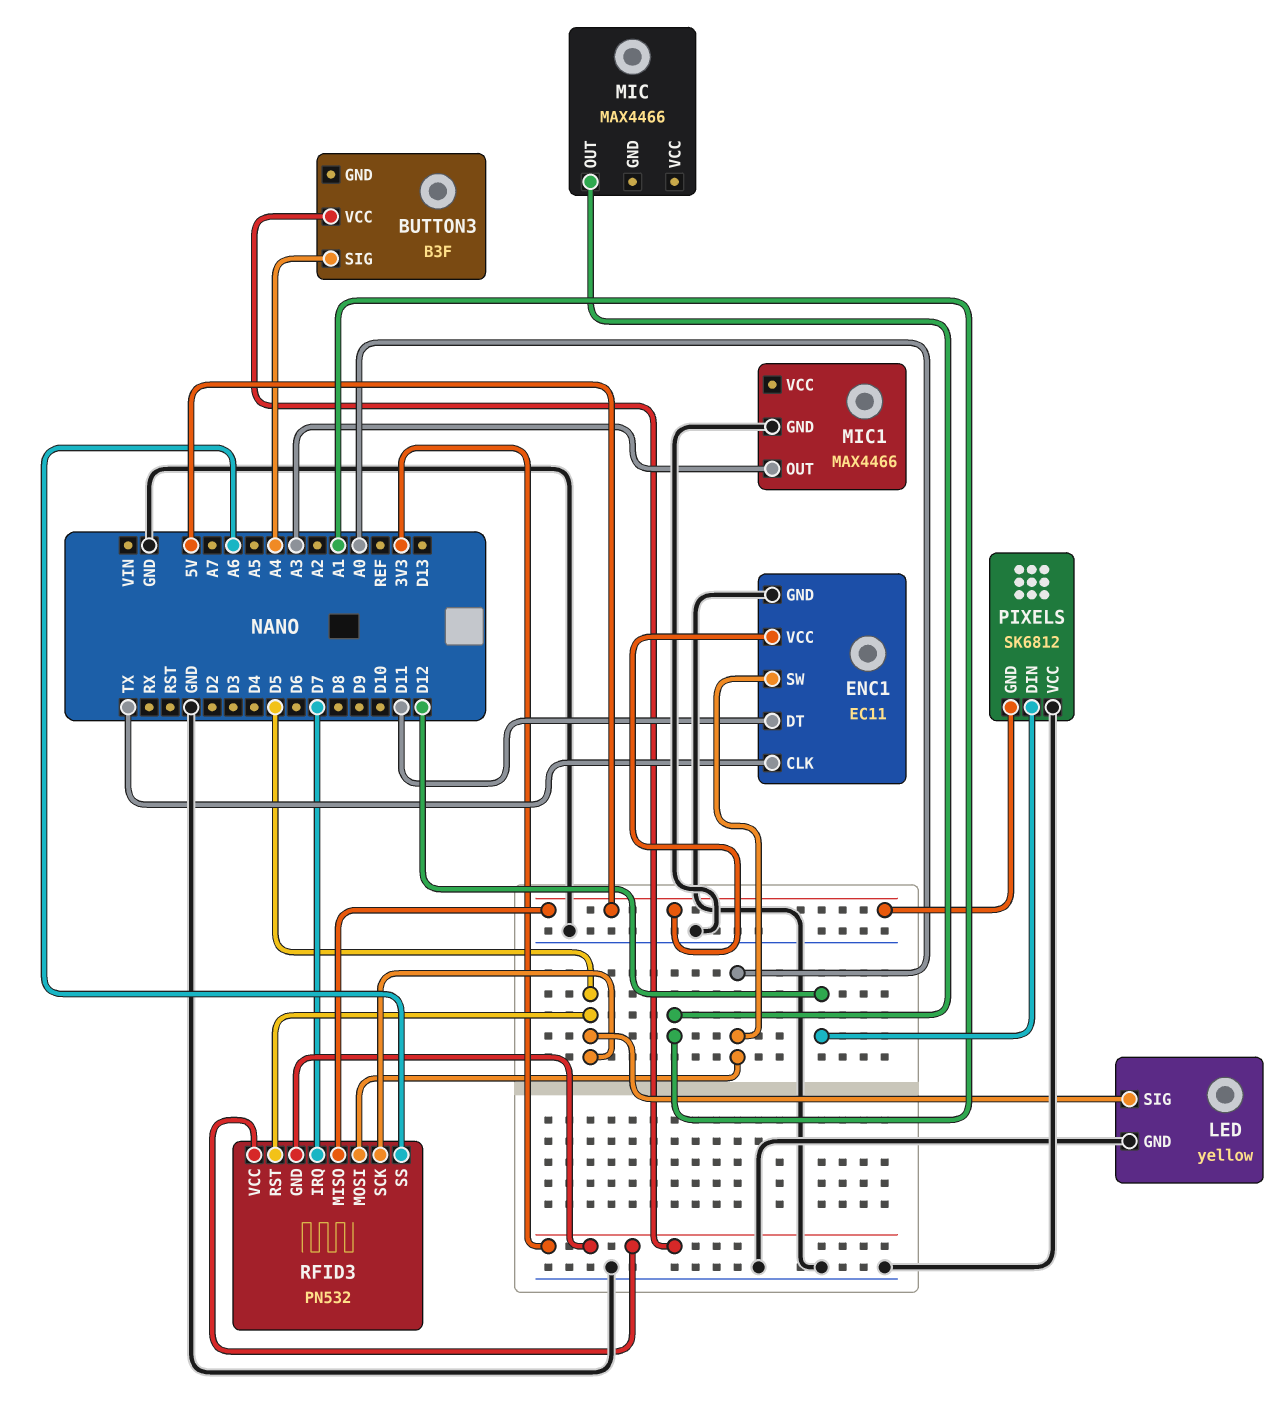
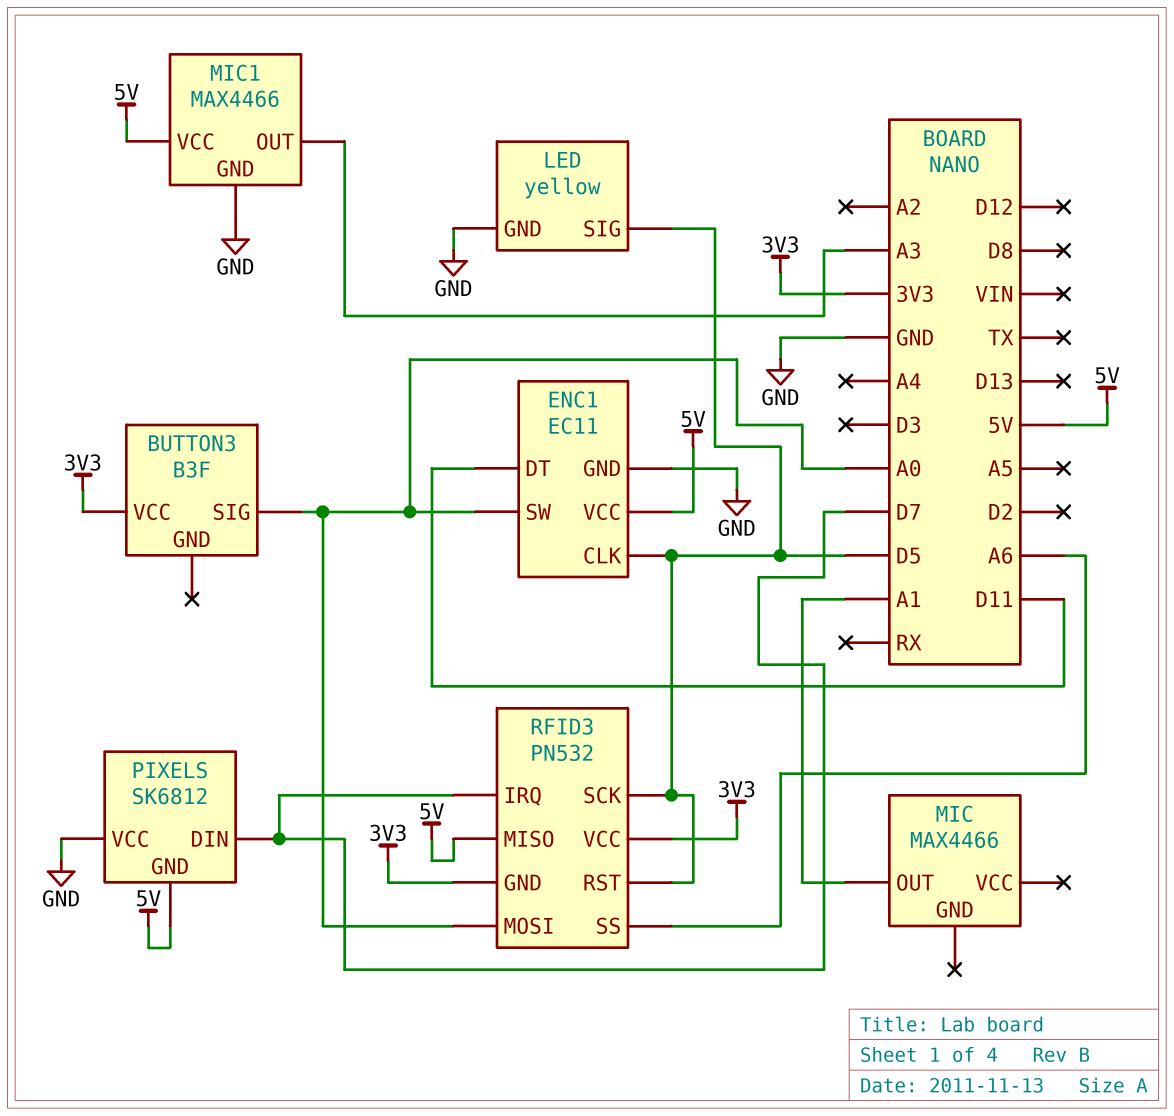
BUTTON3 pin SIG: A4 -> A0
ENC1 pin CLK: TX -> D5
MIC1 pin VCC: none -> 5V
PIXELS pin DIN: D12 -> D7

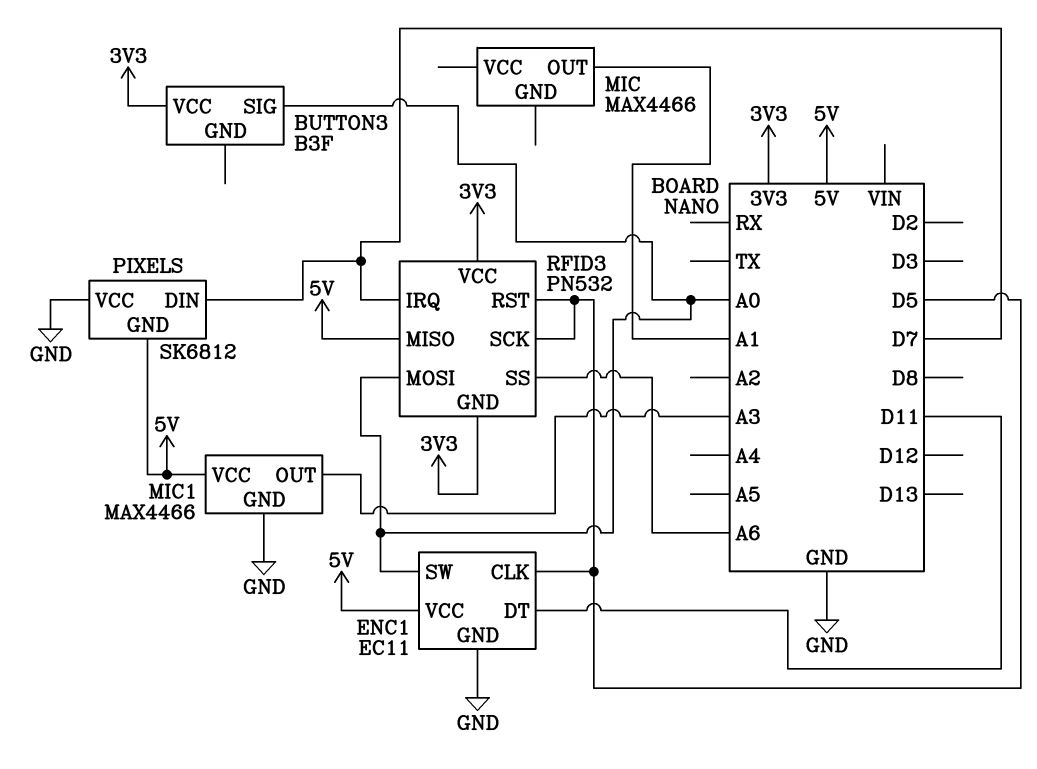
LED: yellow -> none
LED pin GND: GND -> none
LED pin SIG: D5 -> none

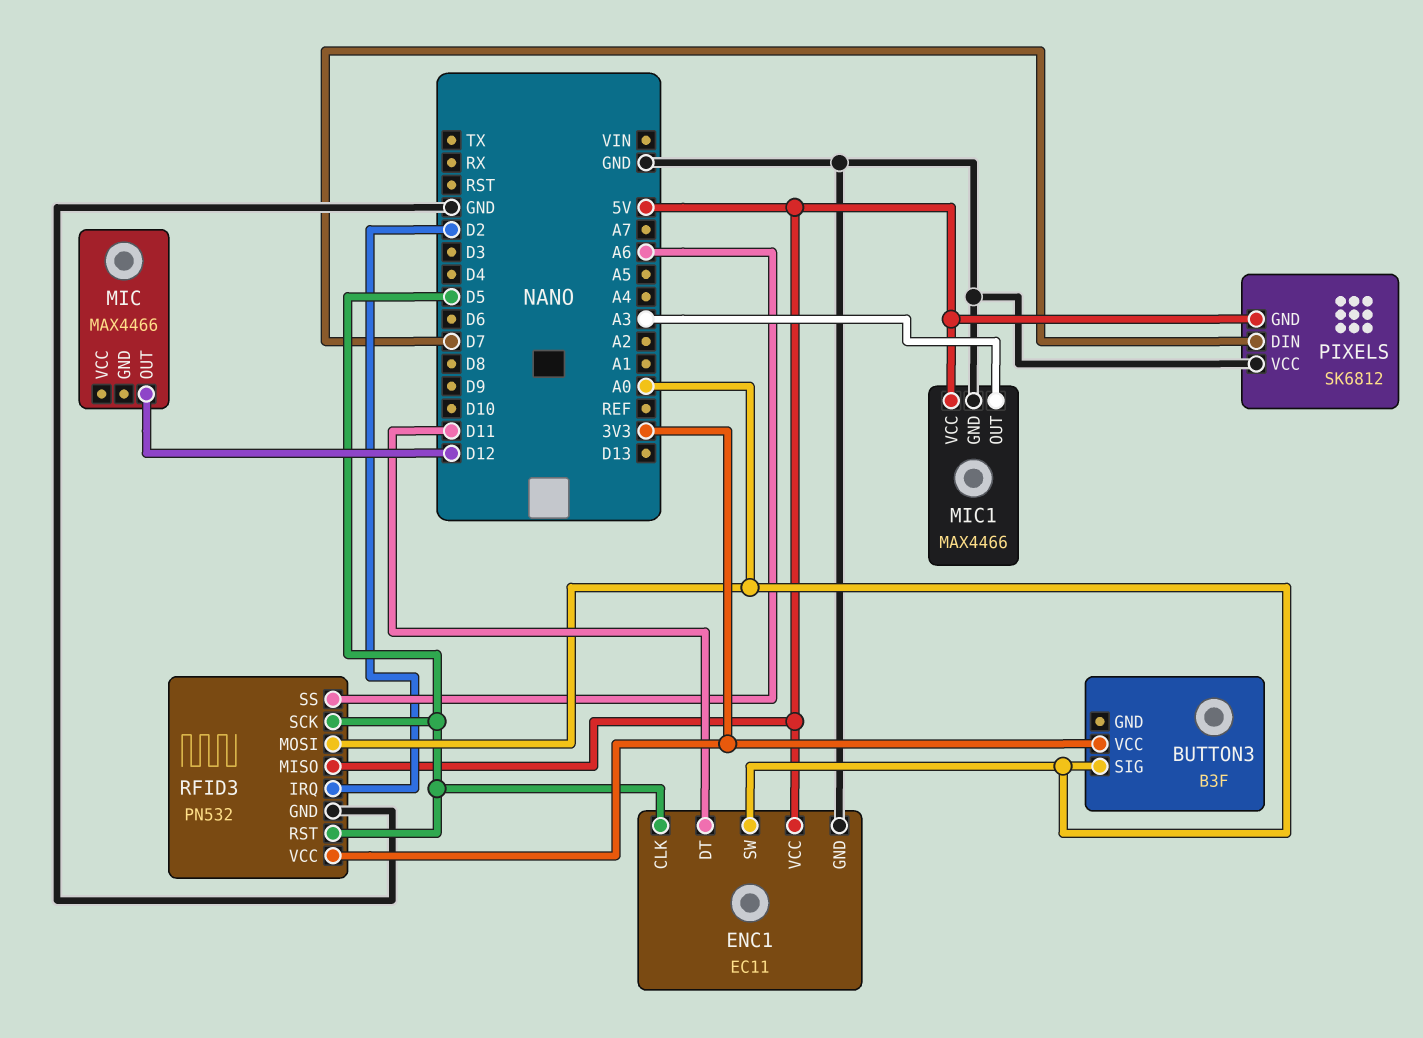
MIC pin OUT: A1 -> D12
RFID3 pin GND: 3V3 -> GND
RFID3 pin IRQ: D7 -> D2

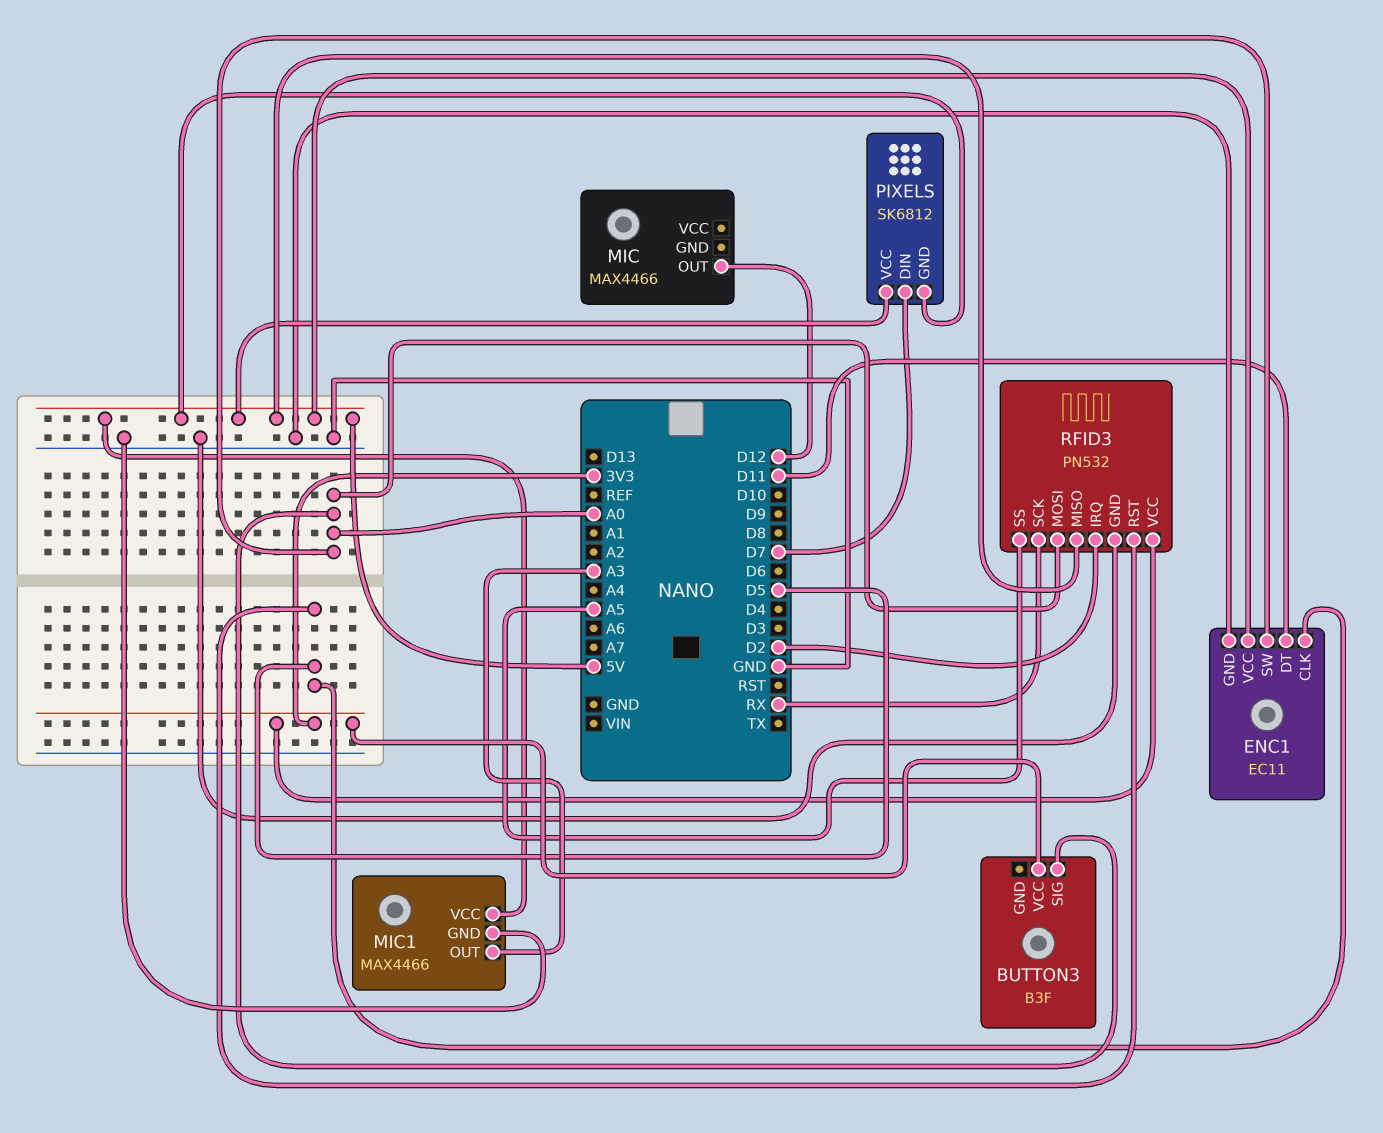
PIXELS pin VCC: GND -> 5V
RFID3 pin SCK: D5 -> RX
RFID3 pin SS: A6 -> A5

